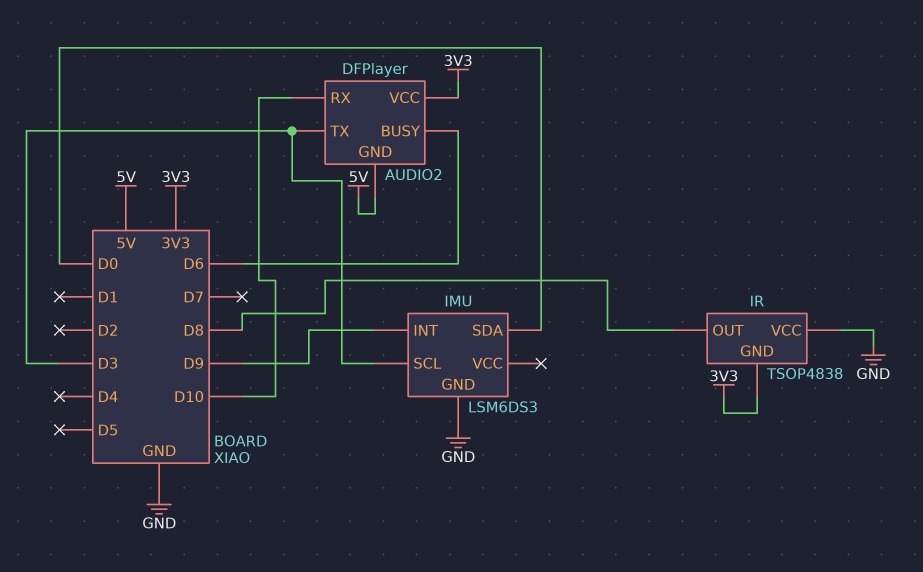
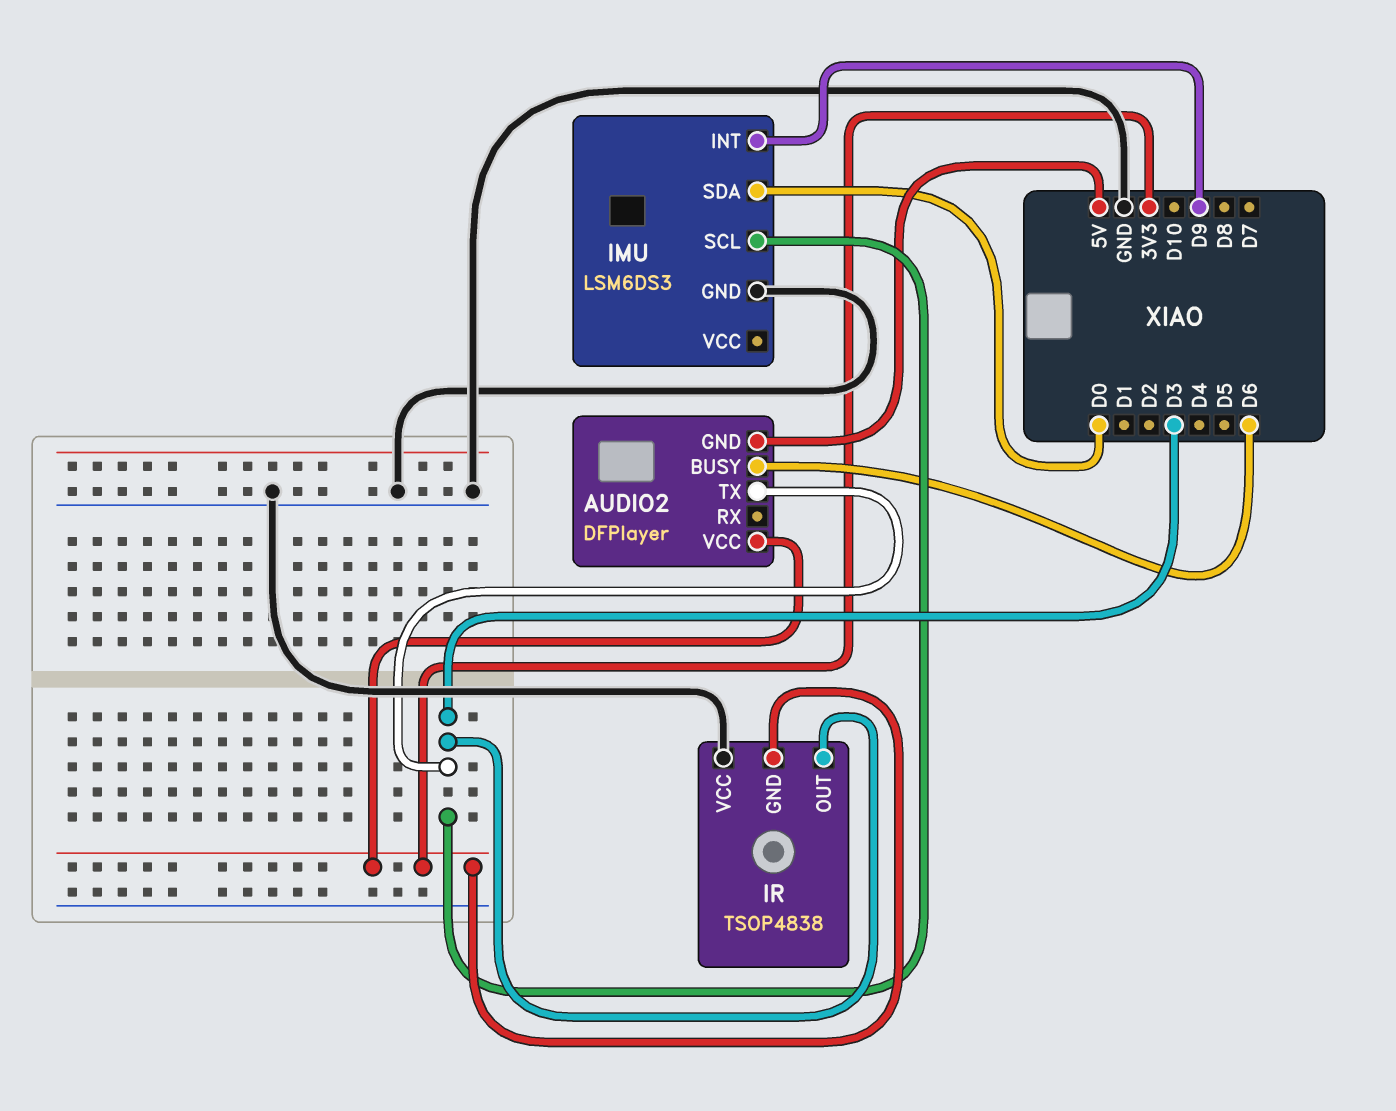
AUDIO2 pin RX: D10 -> none
IR pin OUT: D8 -> D3

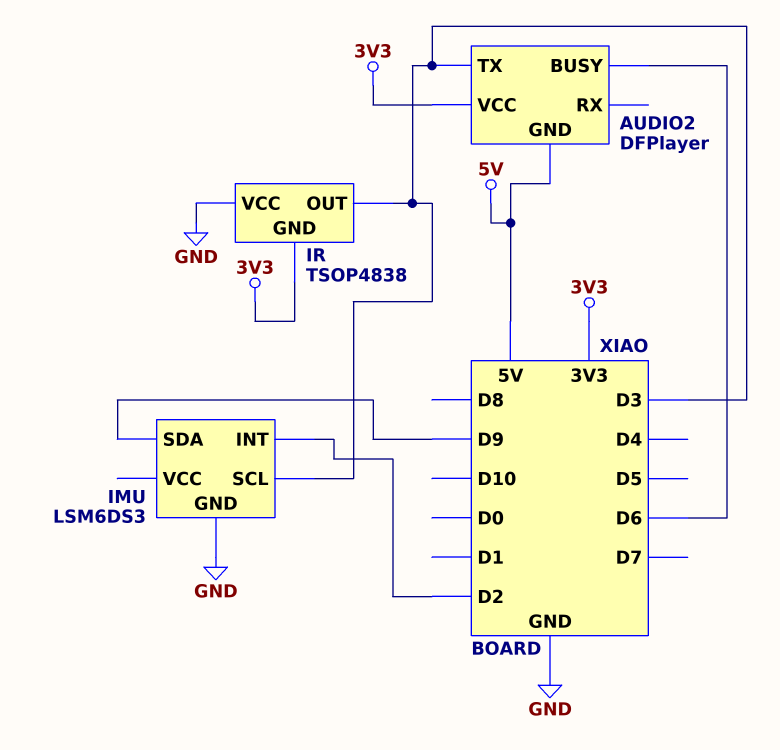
IMU pin INT: D9 -> D2
IMU pin SDA: D0 -> D9

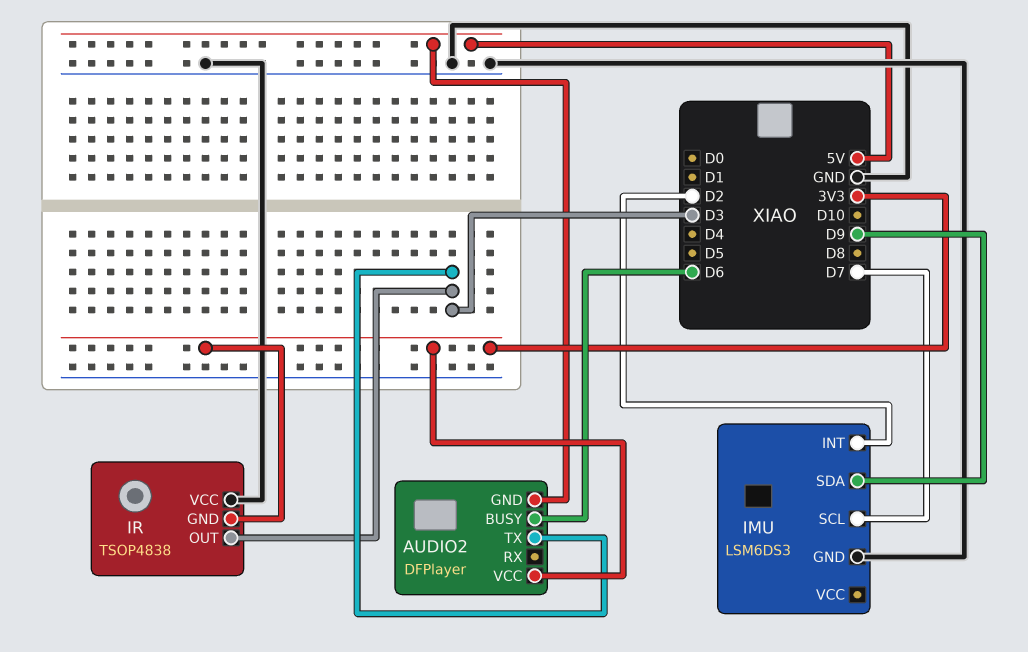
IMU pin SCL: D3 -> D7

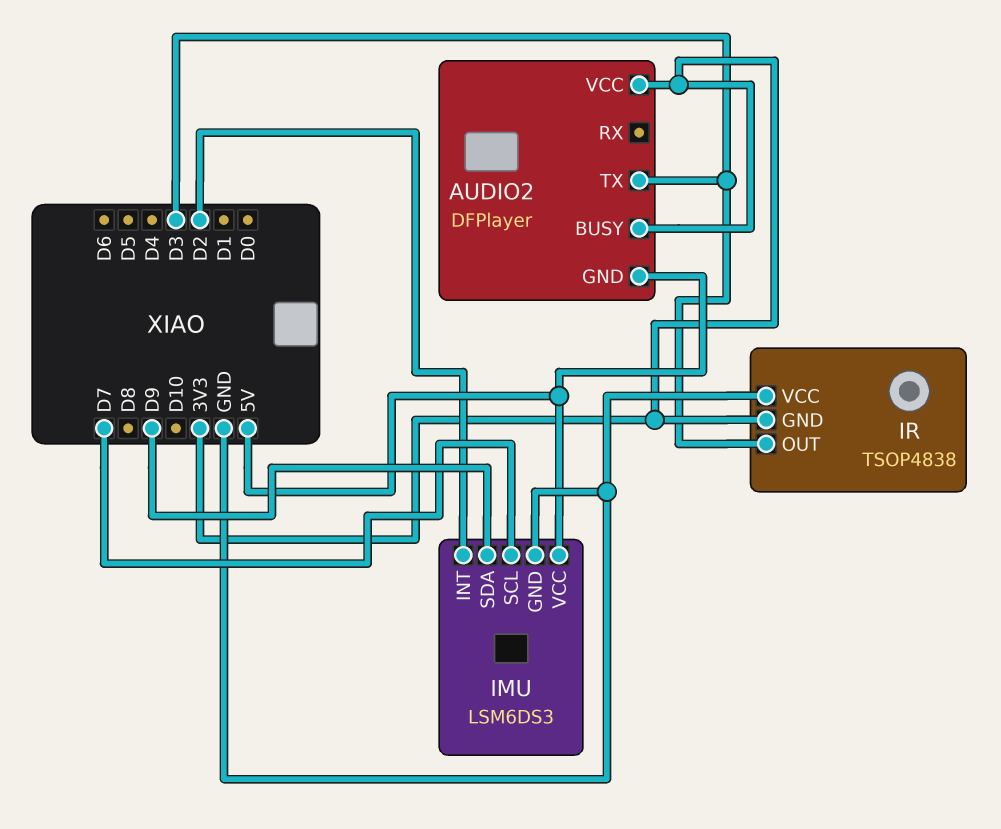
AUDIO2 pin BUSY: D6 -> 3V3
IMU pin VCC: none -> 5V

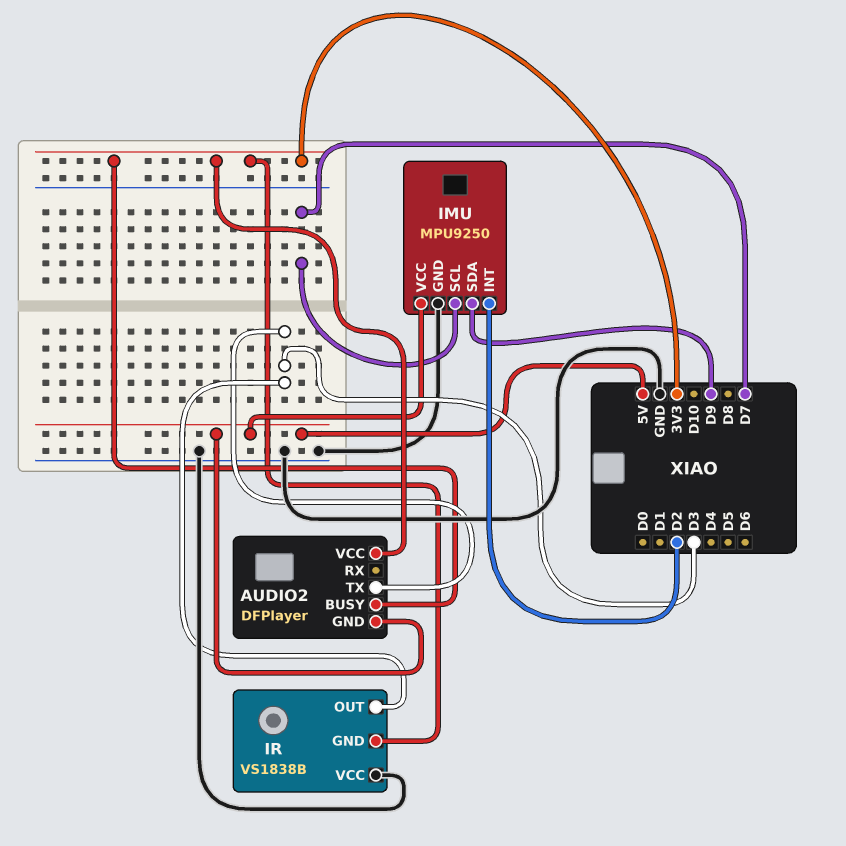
IMU: LSM6DS3 -> MPU9250
IR: TSOP4838 -> VS1838B

